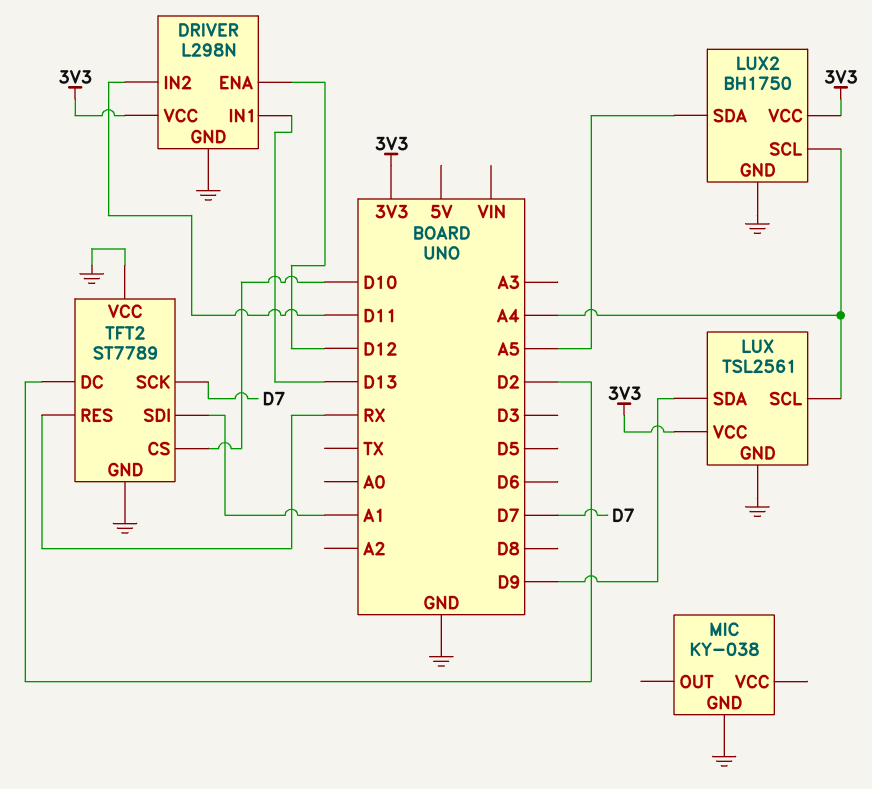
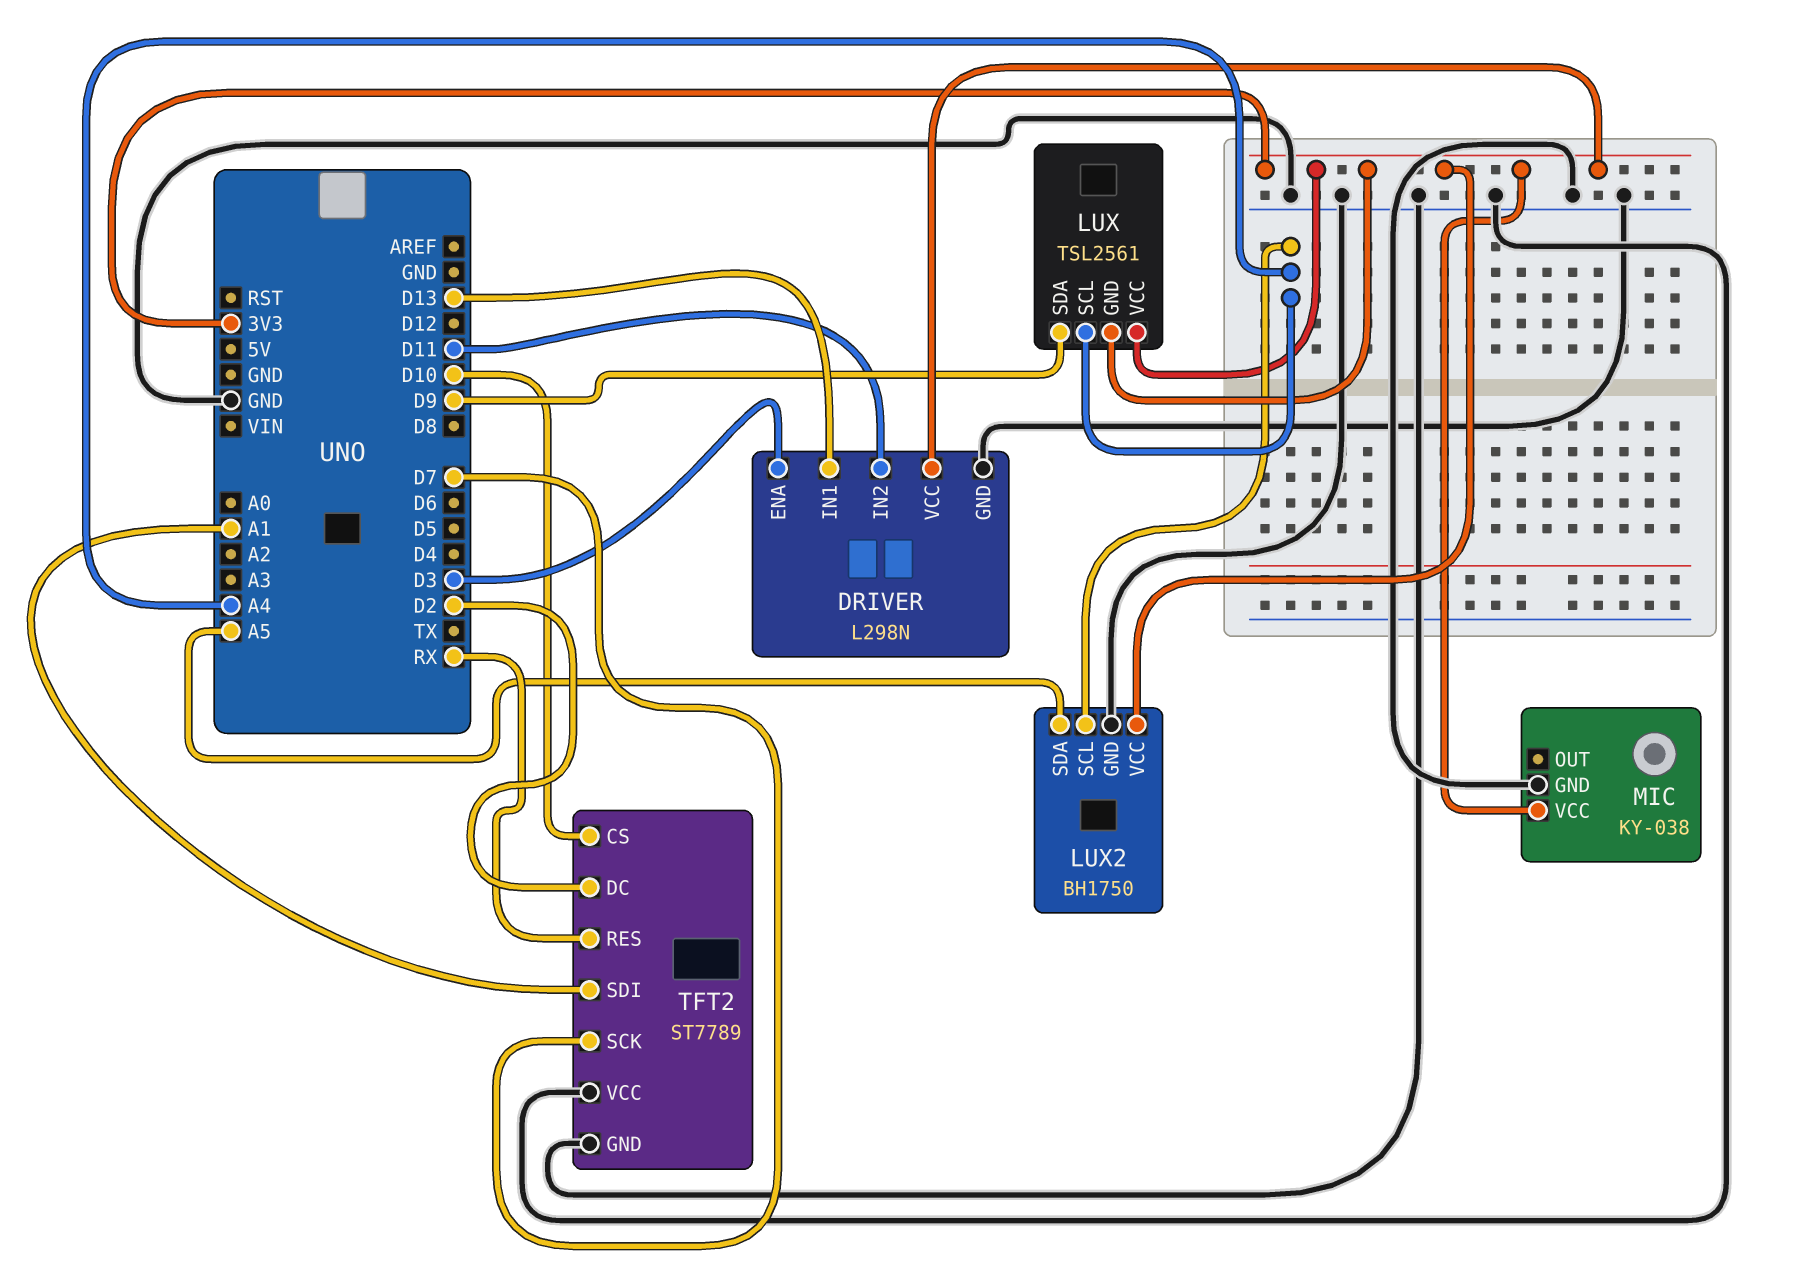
DRIVER pin ENA: D12 -> D3
LUX pin GND: GND -> 3V3
MIC pin VCC: none -> 3V3

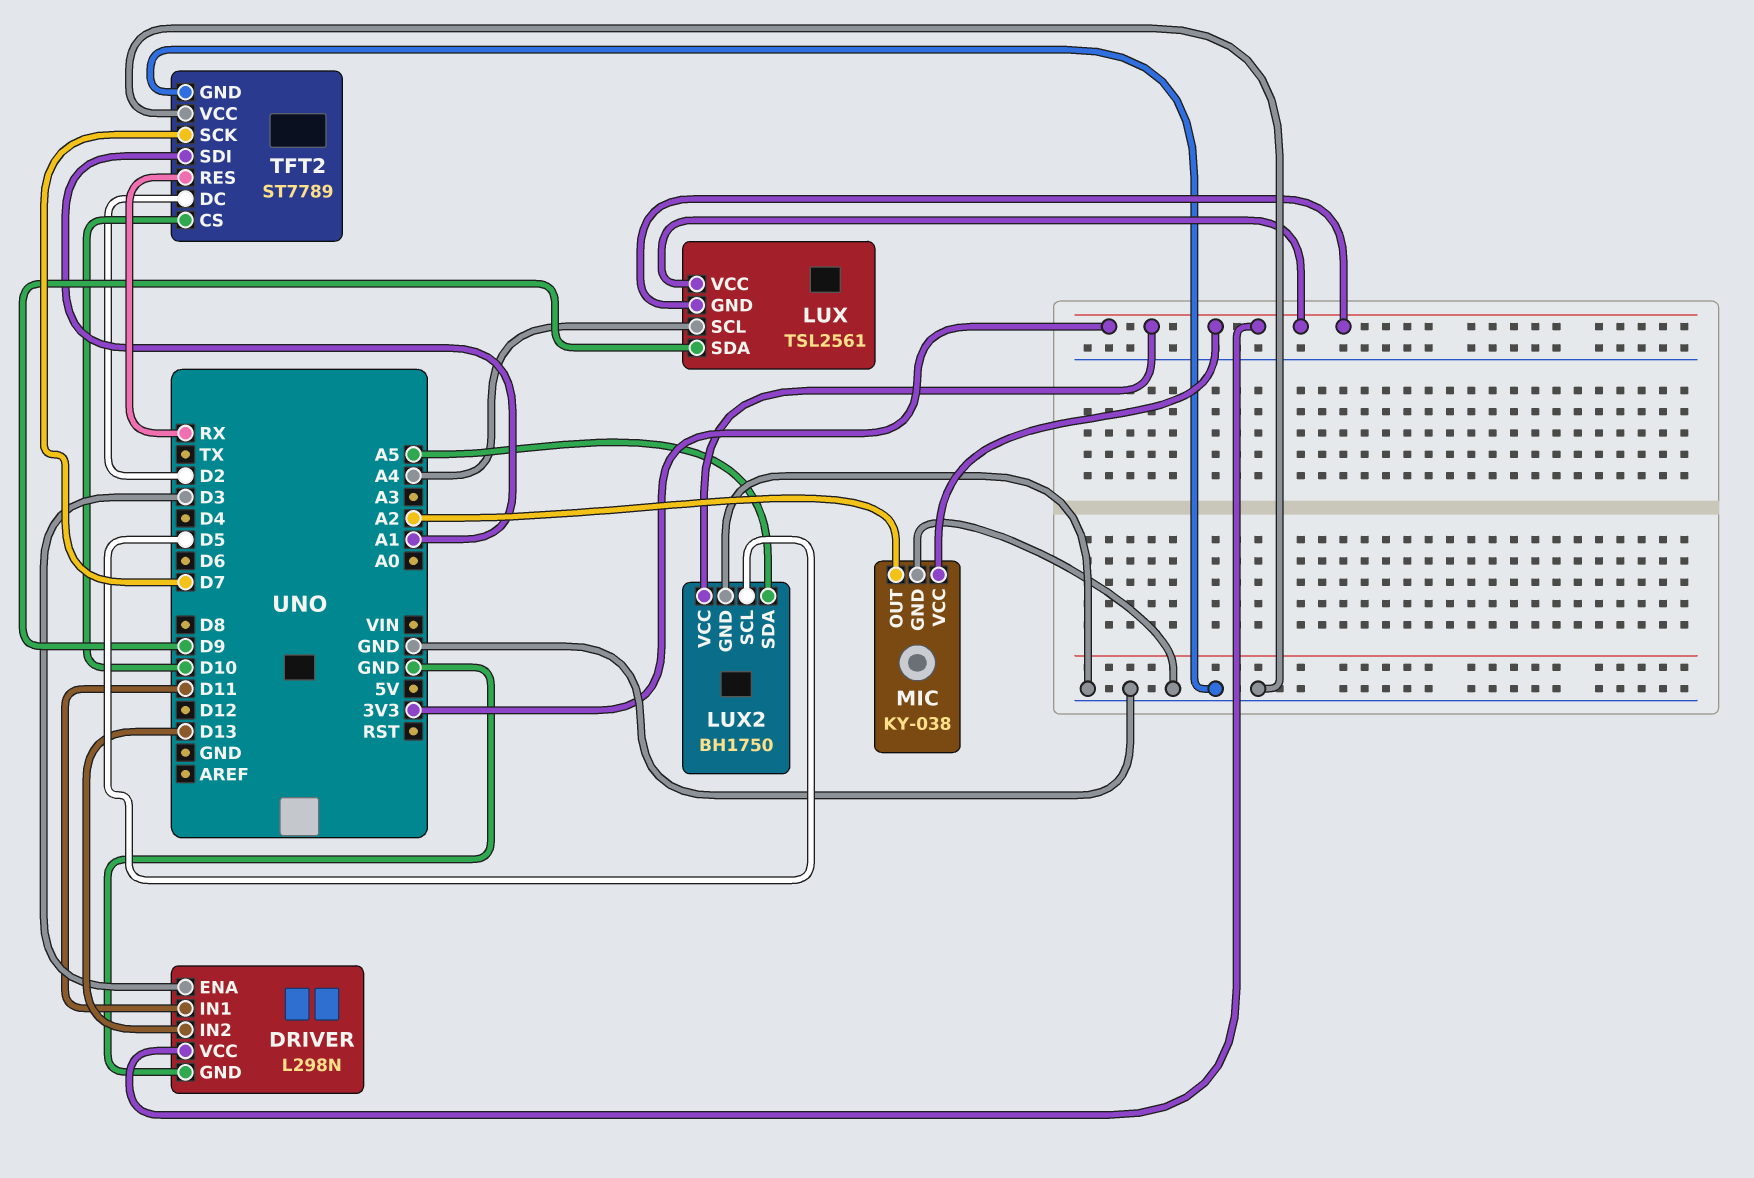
DRIVER pin IN1: D13 -> D11
DRIVER pin IN2: D11 -> D13
LUX2 pin SCL: A4 -> D5
MIC pin OUT: none -> A2

